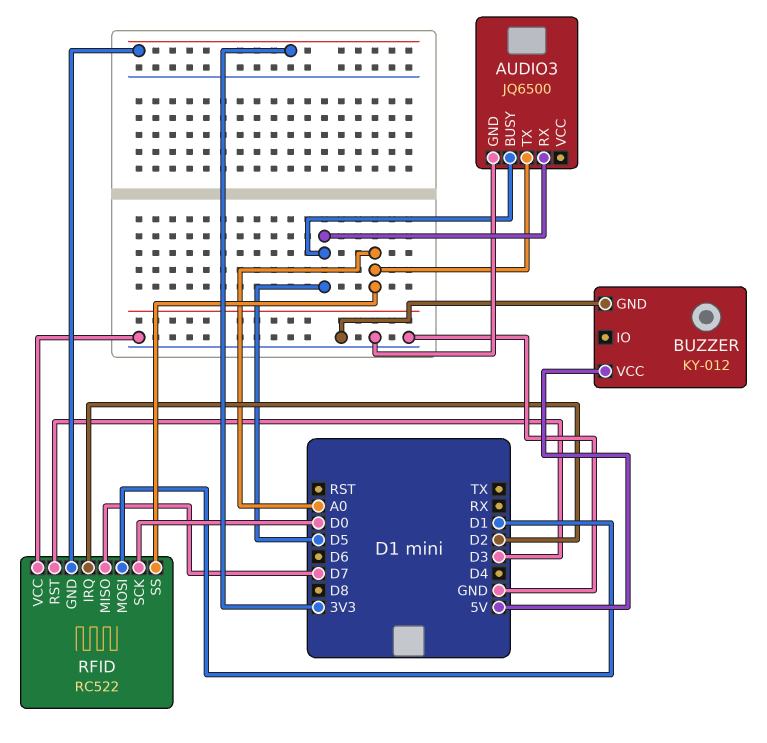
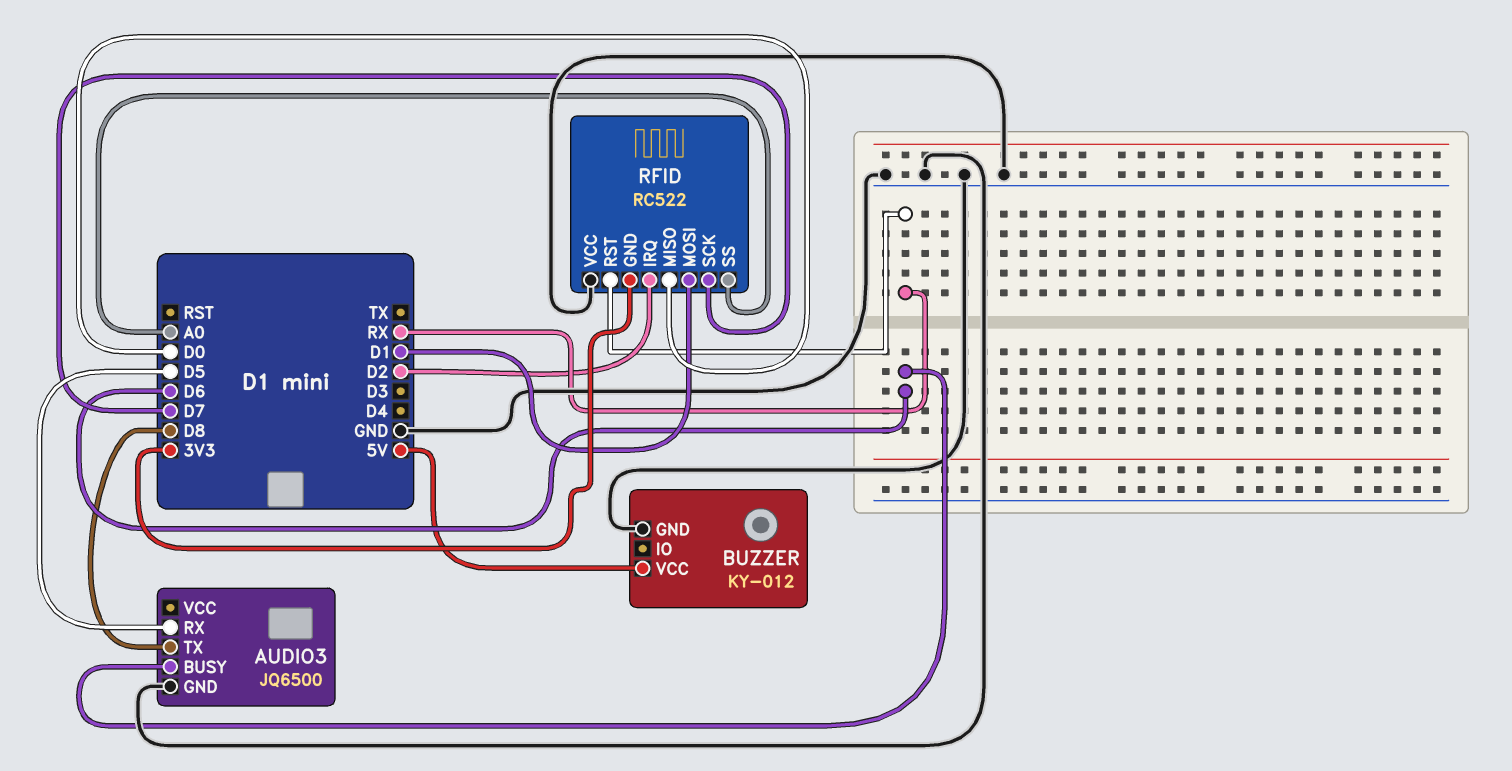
AUDIO3 pin BUSY: D5 -> D6
AUDIO3 pin TX: A0 -> D8
RFID pin MISO: D7 -> D0
RFID pin RST: D3 -> RX
RFID pin SCK: D0 -> D7

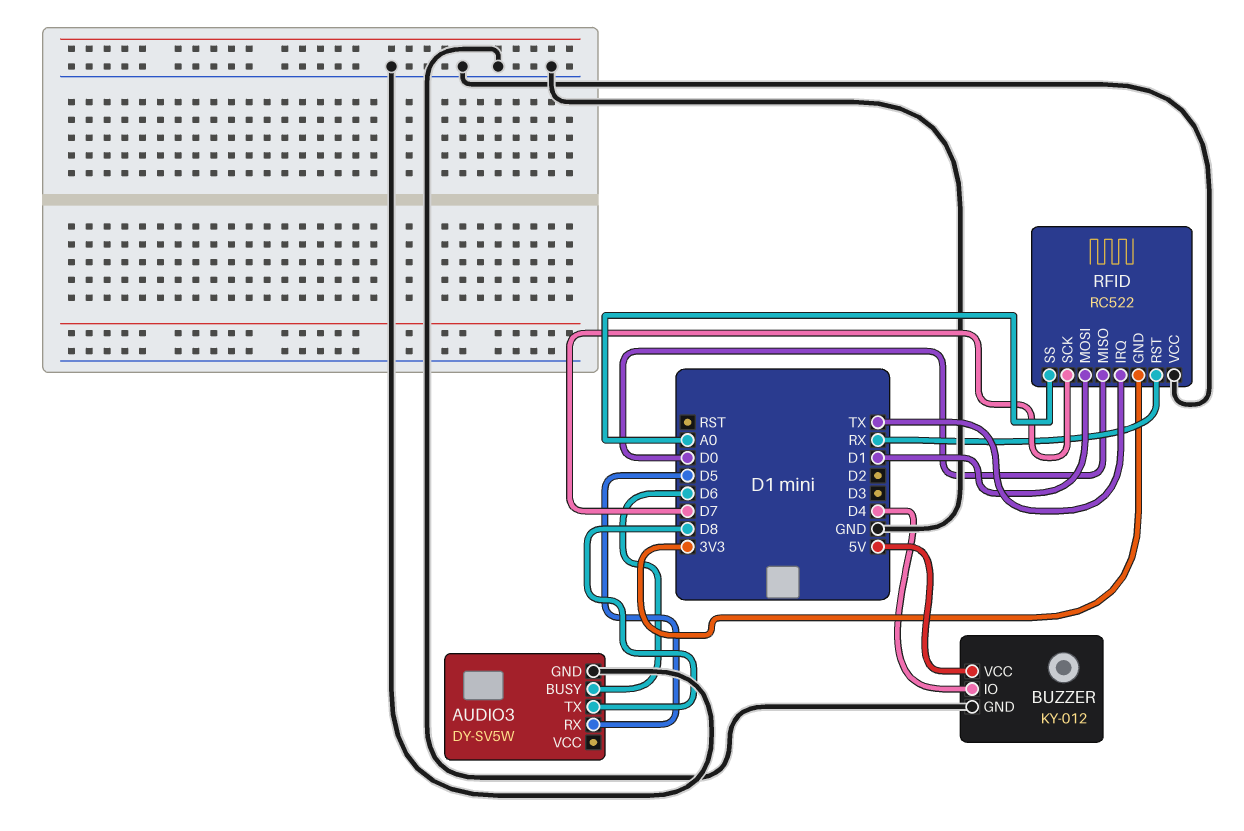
AUDIO3: JQ6500 -> DY-SV5W
BUZZER pin IO: none -> D4
RFID pin IRQ: D2 -> TX

